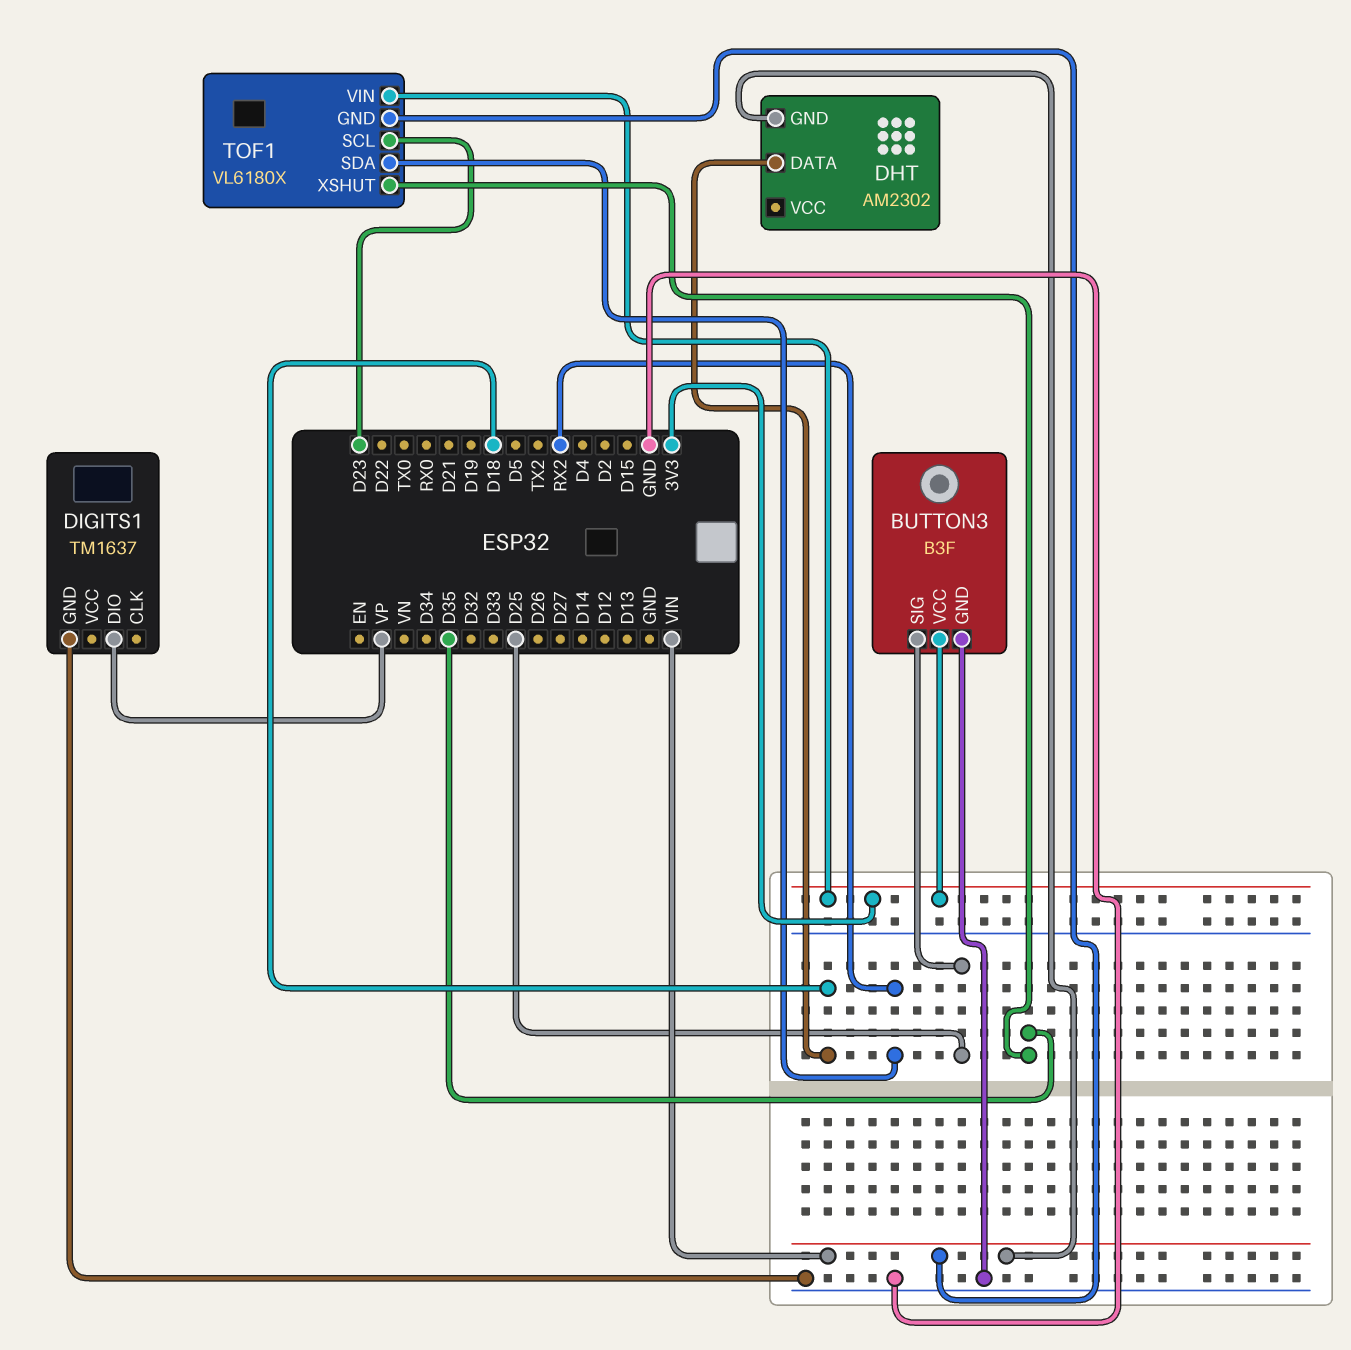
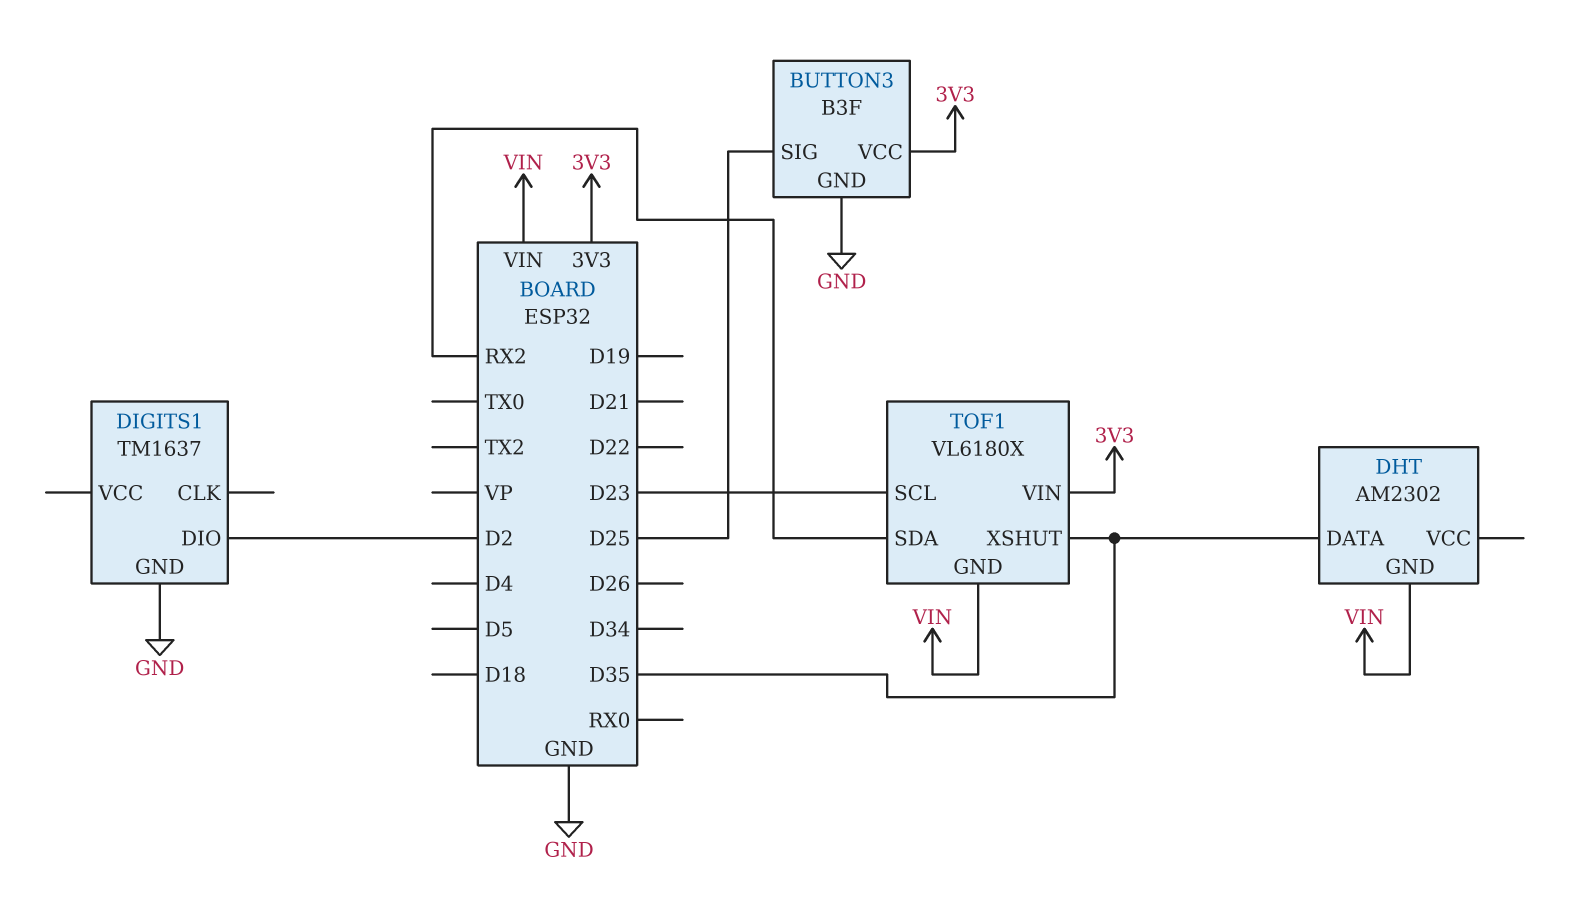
DHT pin DATA: D18 -> D35
DIGITS1 pin DIO: VP -> D2

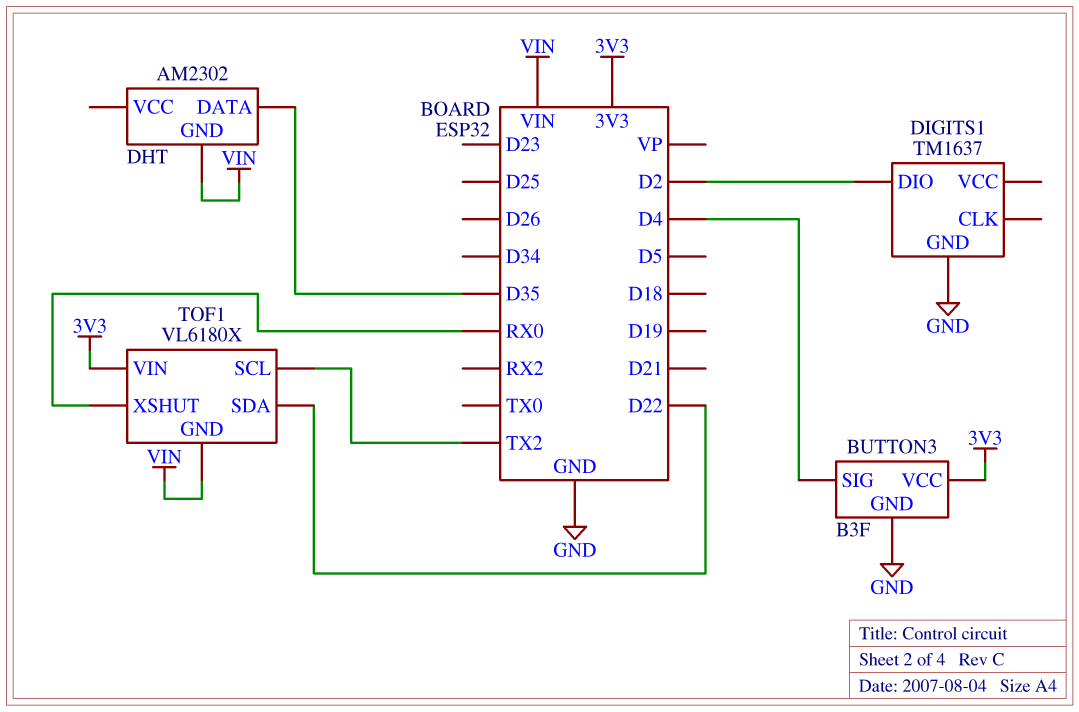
BUTTON3 pin SIG: D25 -> D4
TOF1 pin SCL: D23 -> TX2
TOF1 pin SDA: RX2 -> D22
TOF1 pin XSHUT: D35 -> RX0

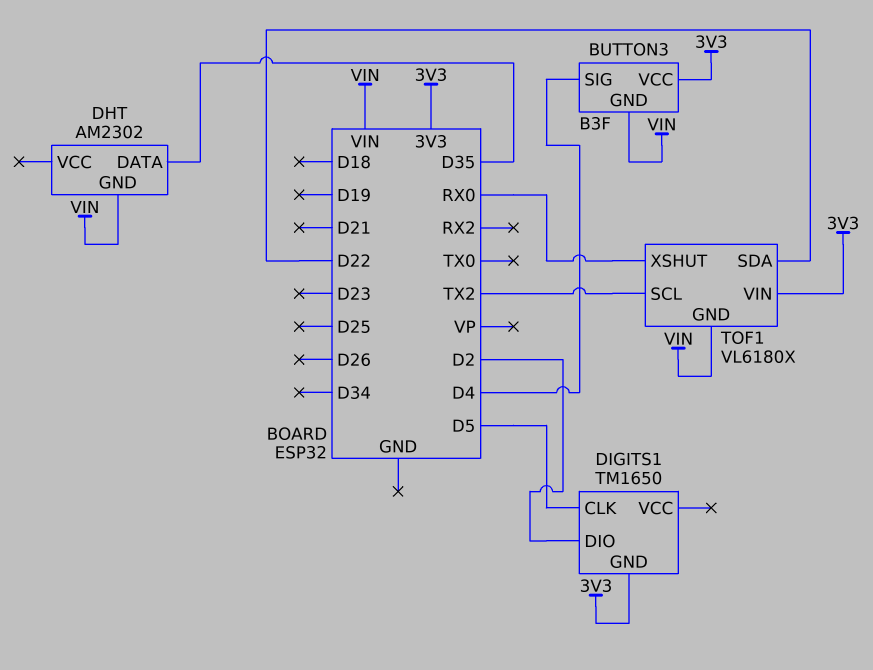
BUTTON3 pin GND: GND -> VIN
DIGITS1: TM1637 -> TM1650
DIGITS1 pin CLK: none -> D5
DIGITS1 pin GND: GND -> 3V3

